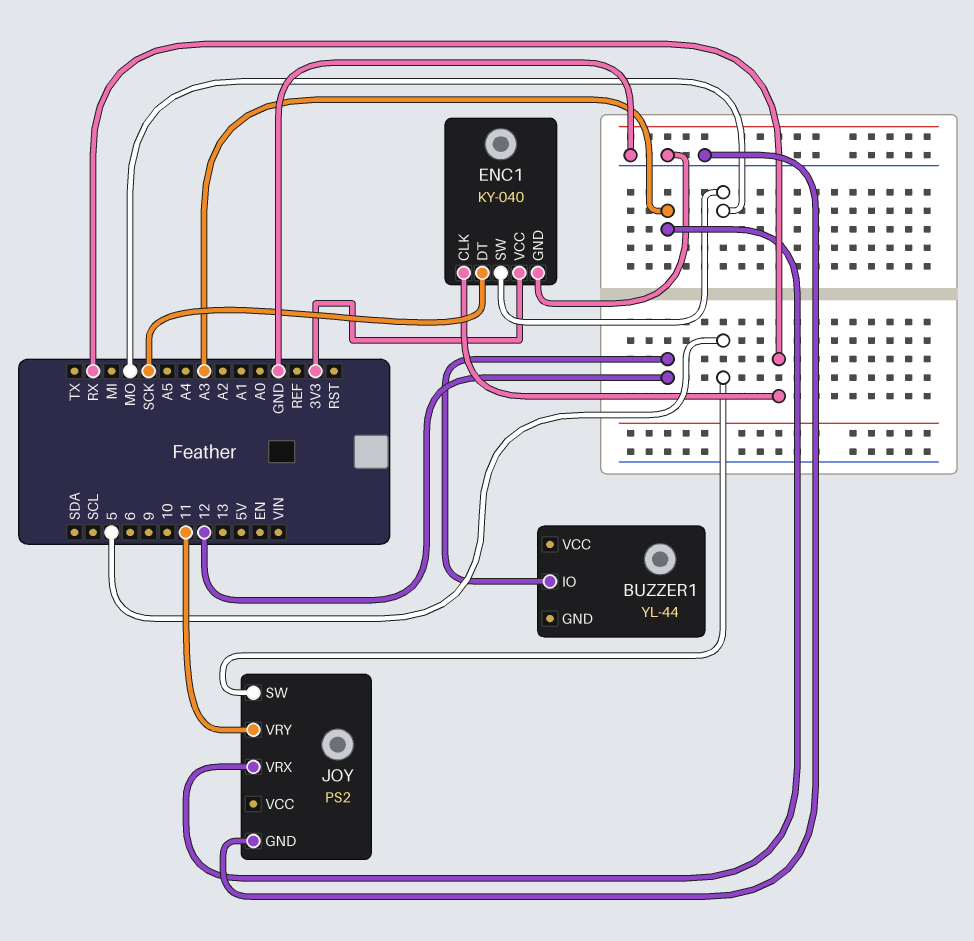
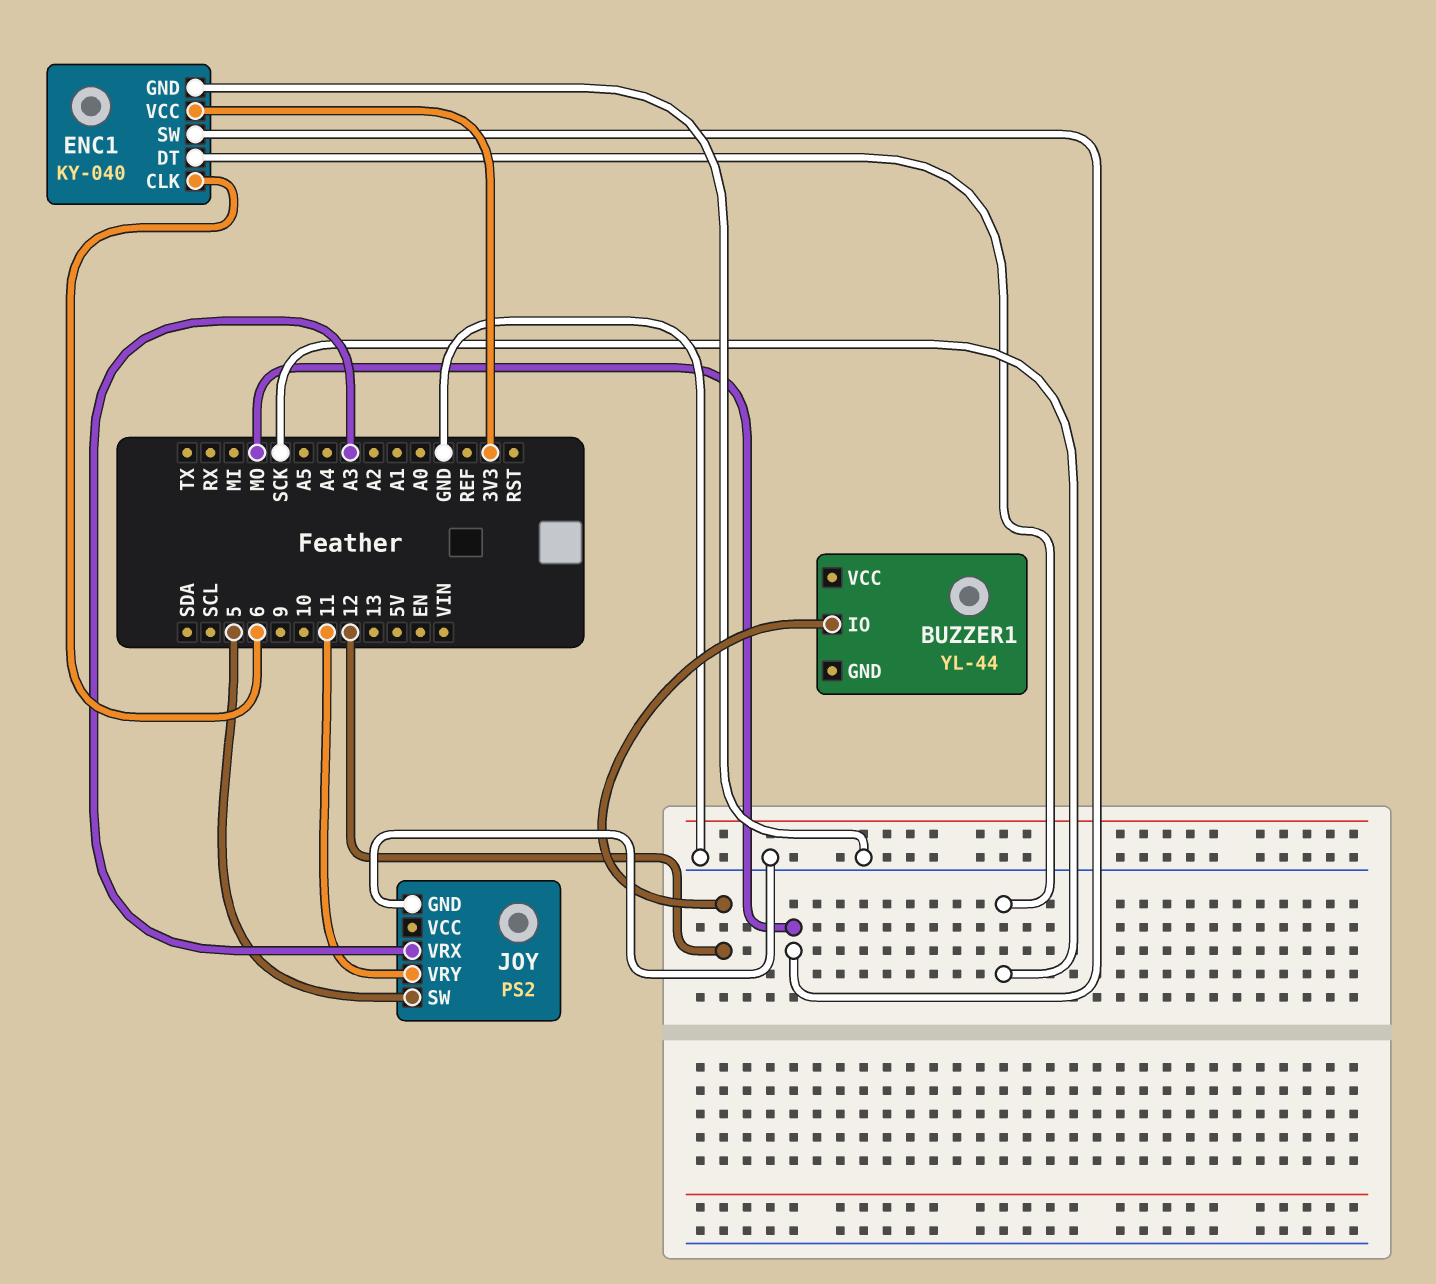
ENC1 pin CLK: RX -> 6

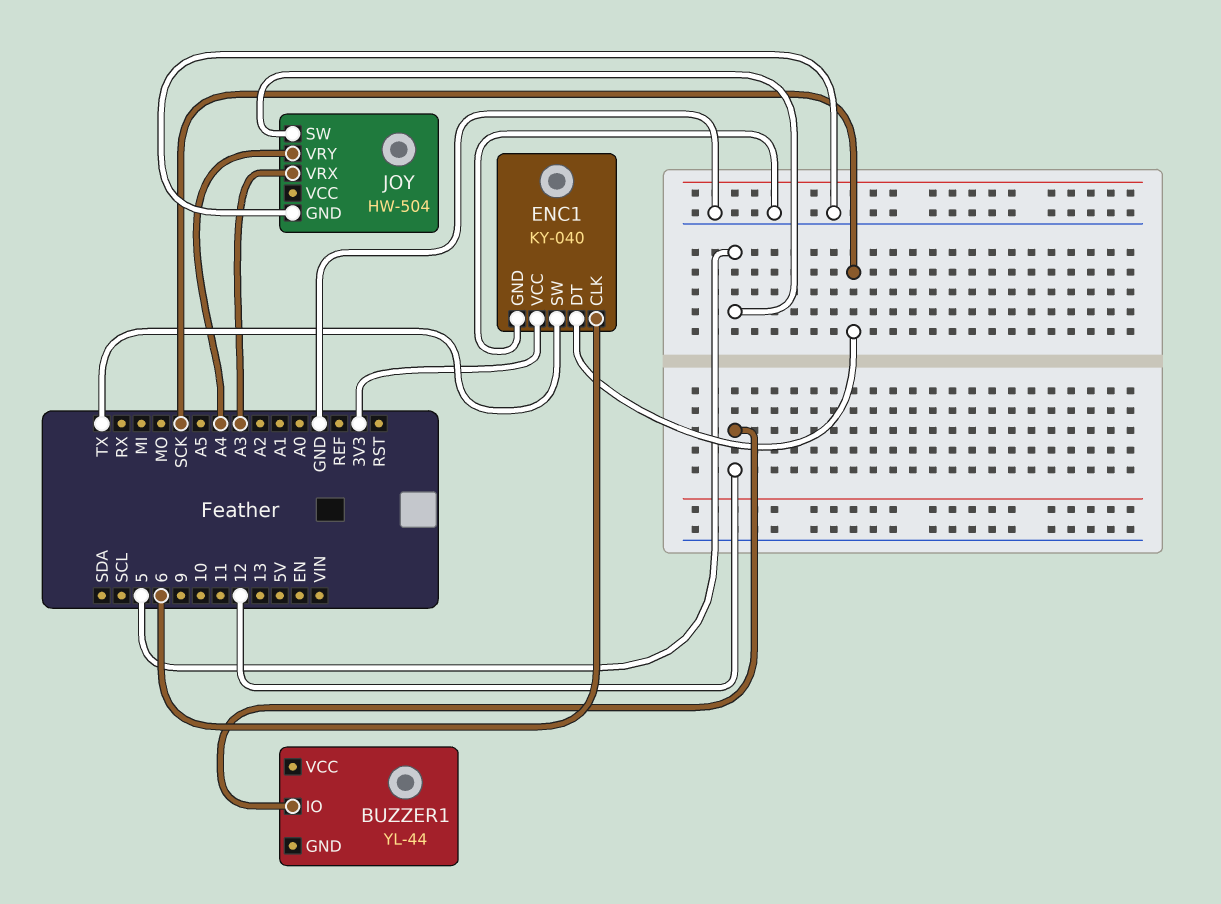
ENC1 pin SW: MO -> TX
JOY: PS2 -> HW-504
JOY pin VRY: 11 -> A4

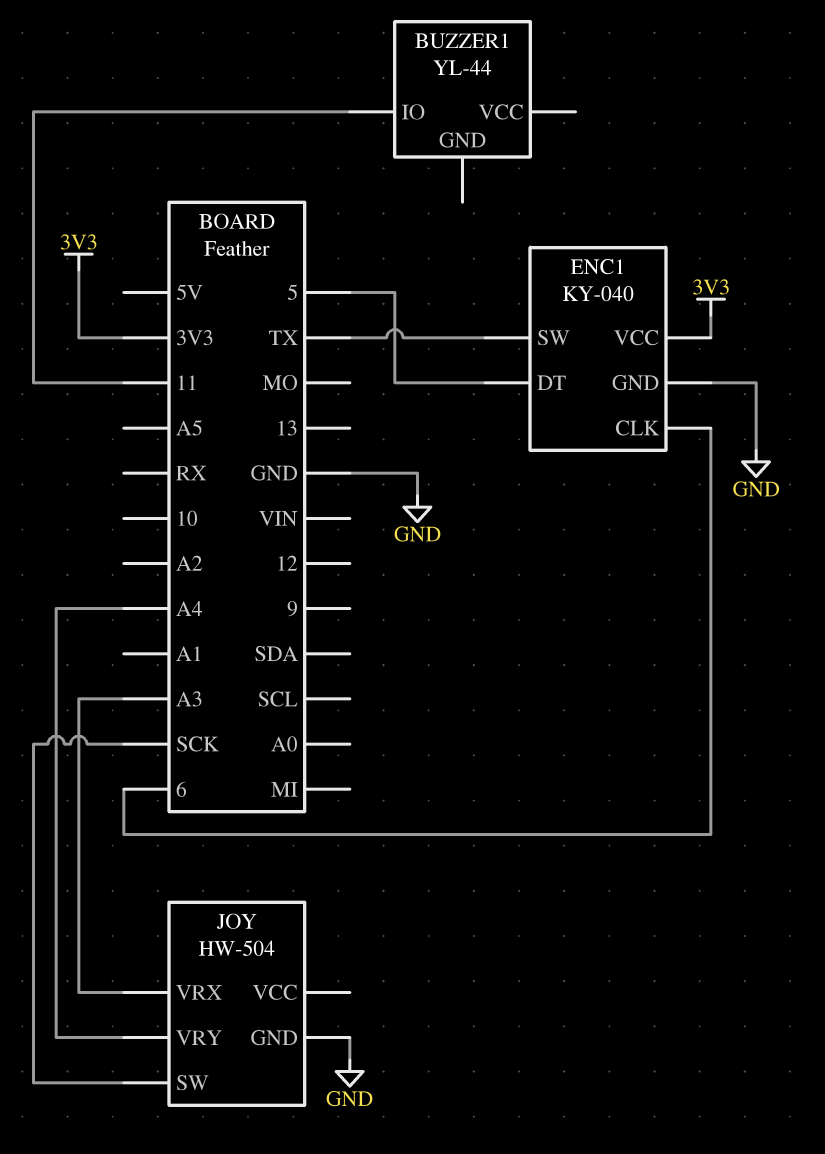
BUZZER1 pin IO: 12 -> 11
ENC1 pin DT: SCK -> 5
JOY pin SW: 5 -> SCK

